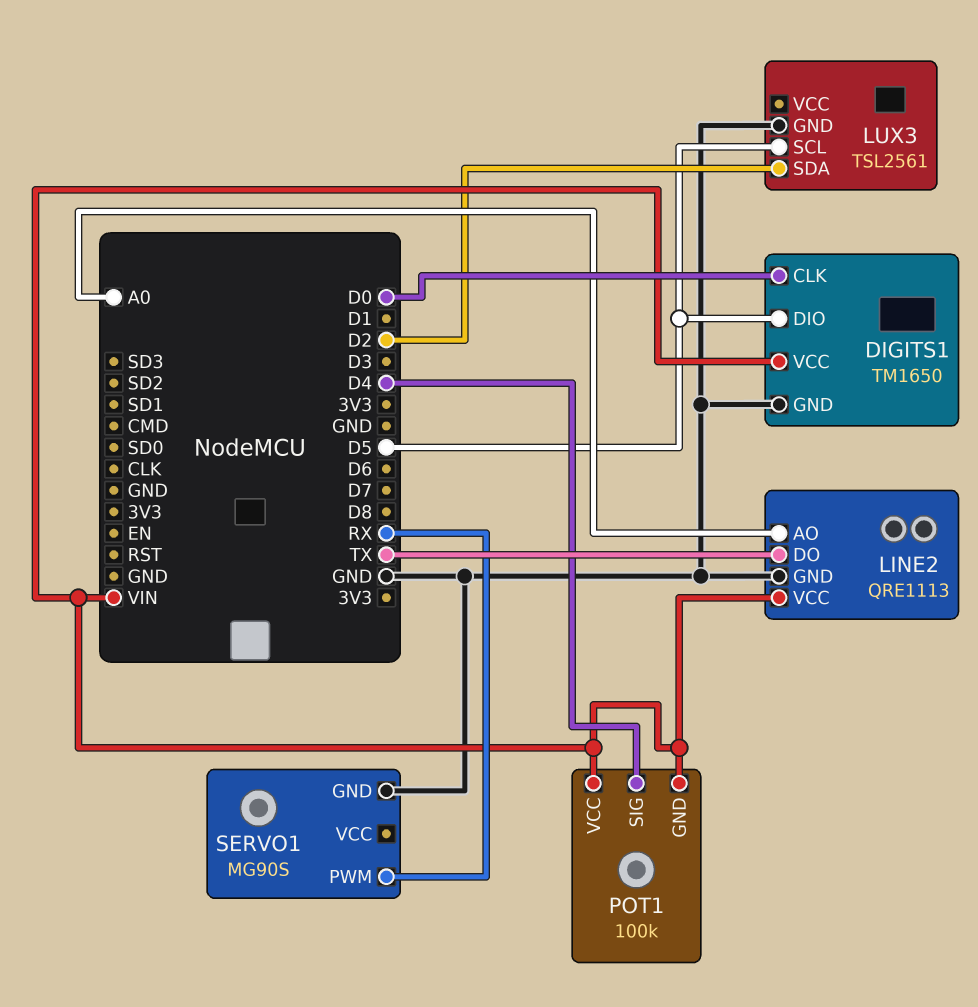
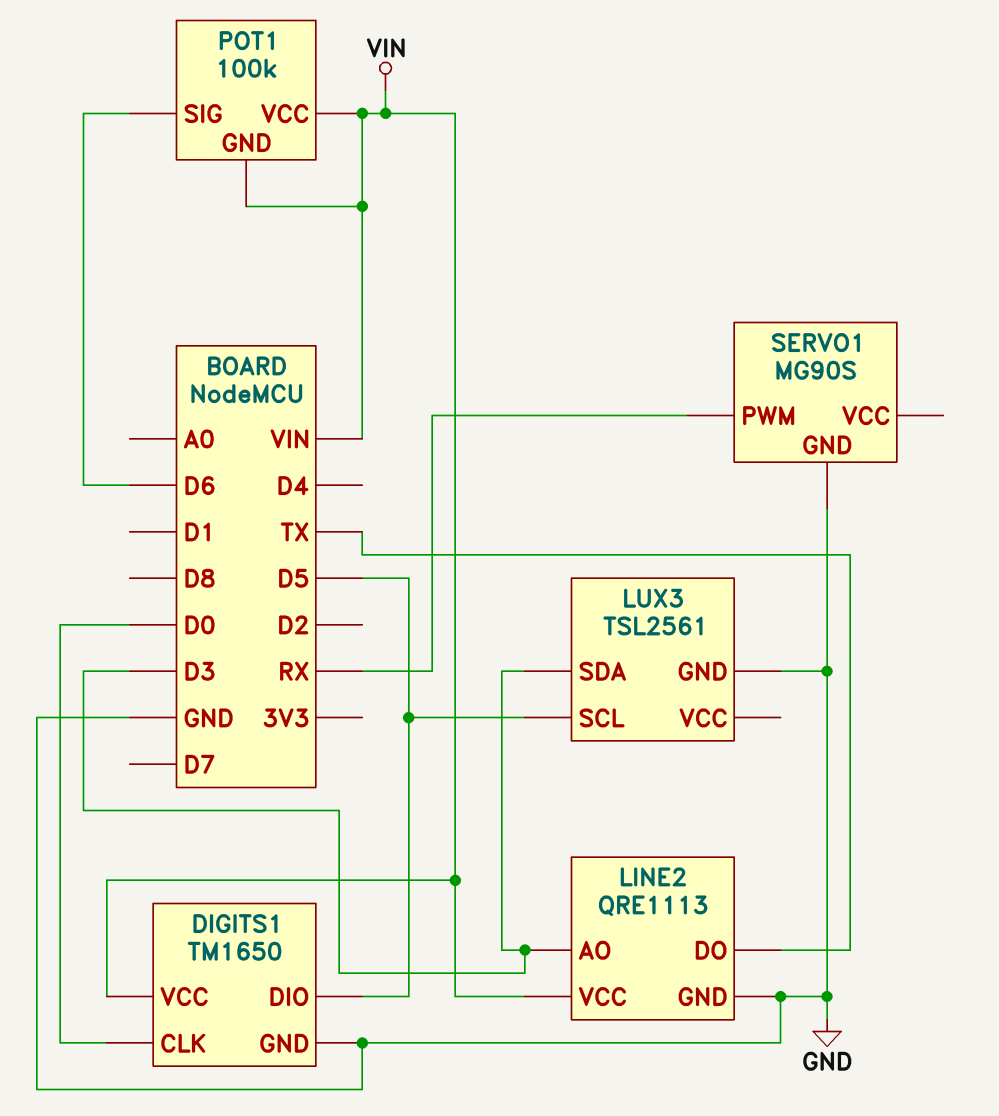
LINE2 pin AO: A0 -> D3
LUX3 pin SDA: D2 -> D3
POT1 pin SIG: D4 -> D6

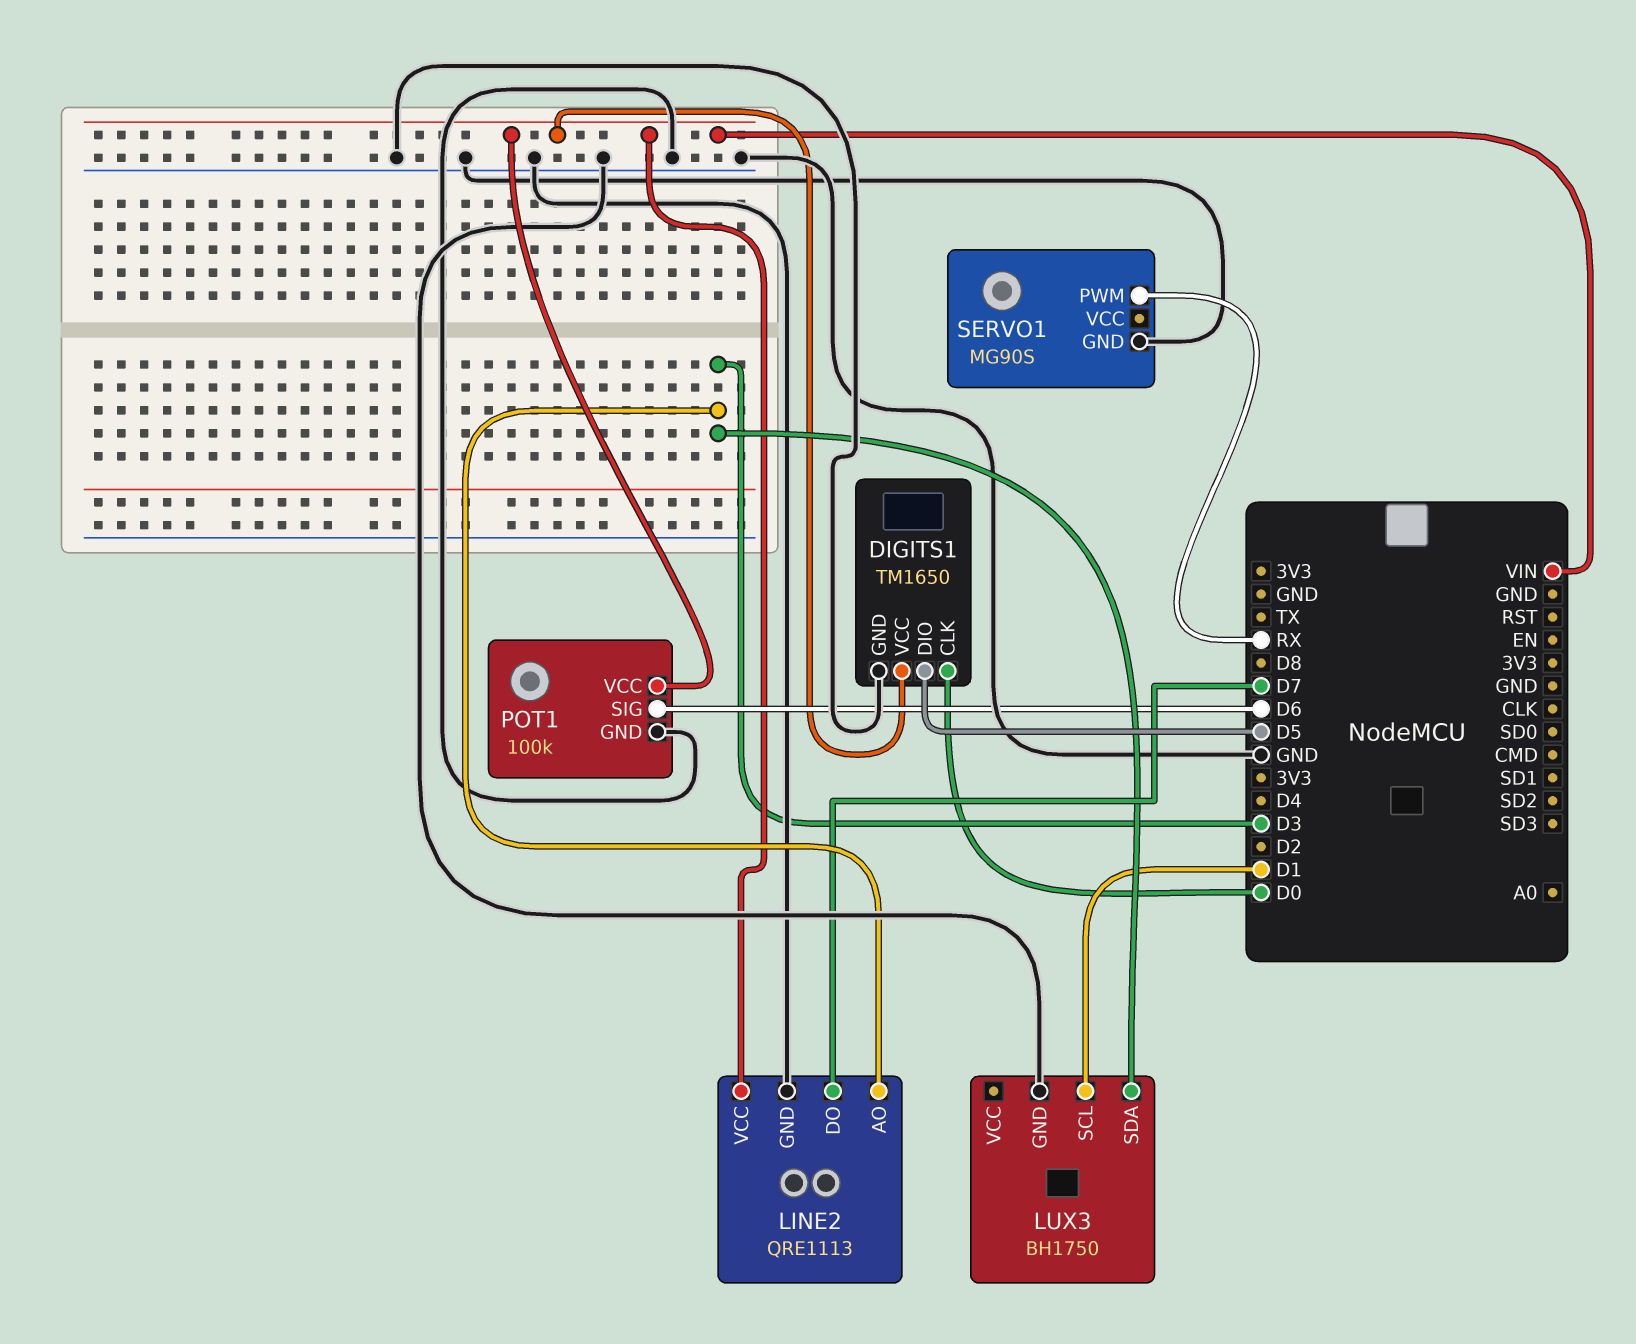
LINE2 pin DO: TX -> D7
LUX3: TSL2561 -> BH1750
LUX3 pin SCL: D5 -> D1
POT1 pin GND: VIN -> GND

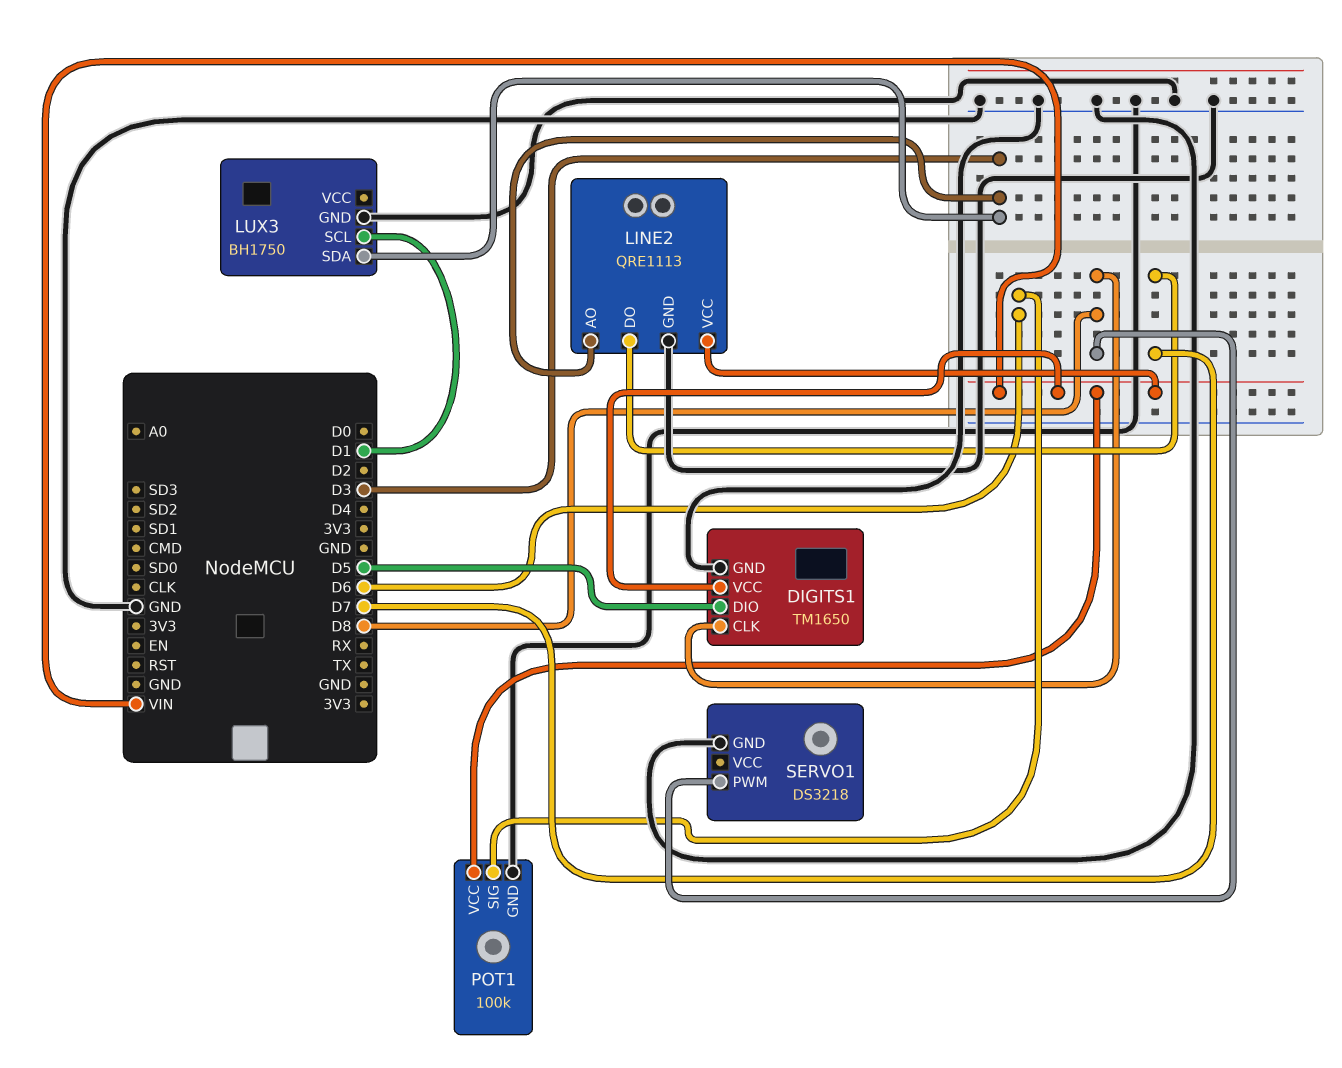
DIGITS1 pin CLK: D0 -> D8
SERVO1: MG90S -> DS3218
SERVO1 pin PWM: RX -> D8

